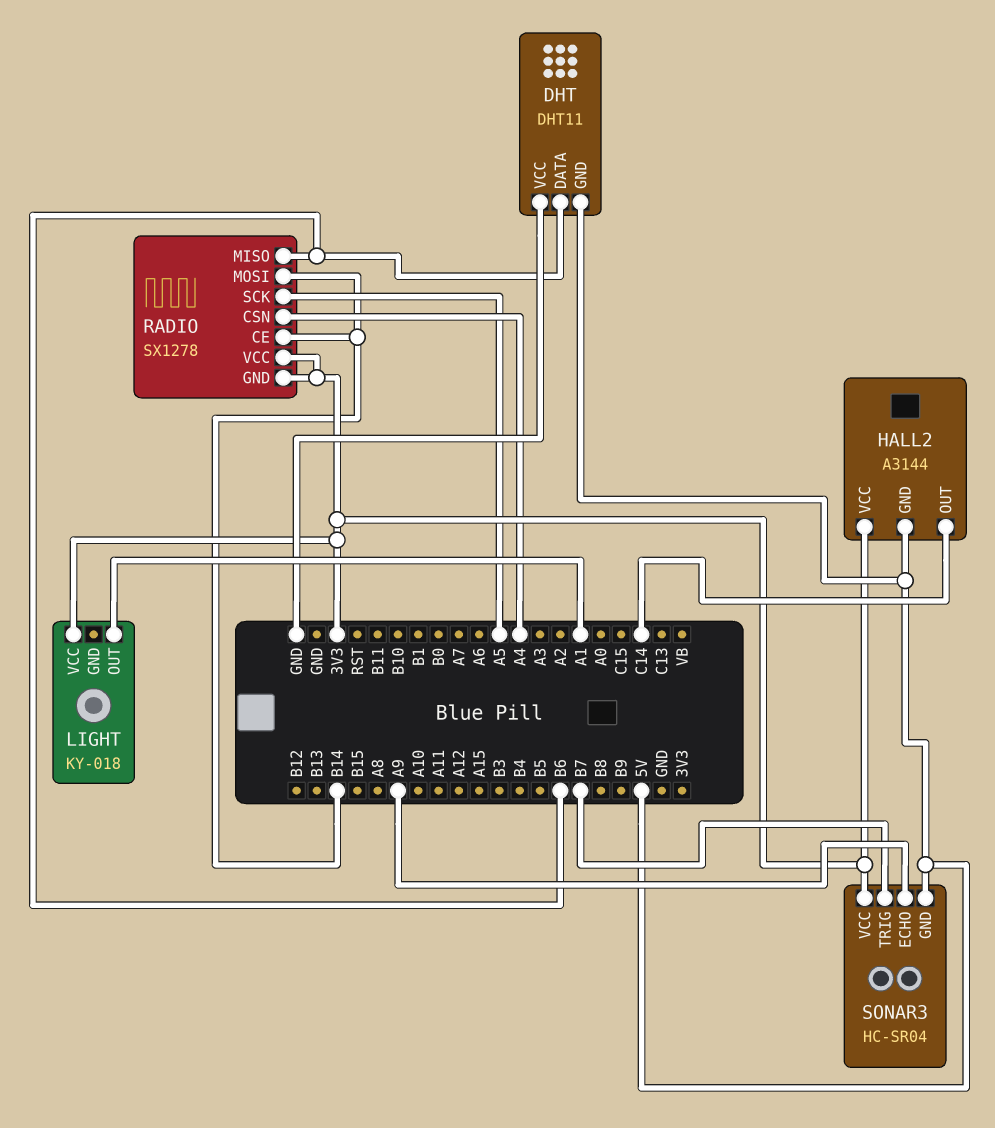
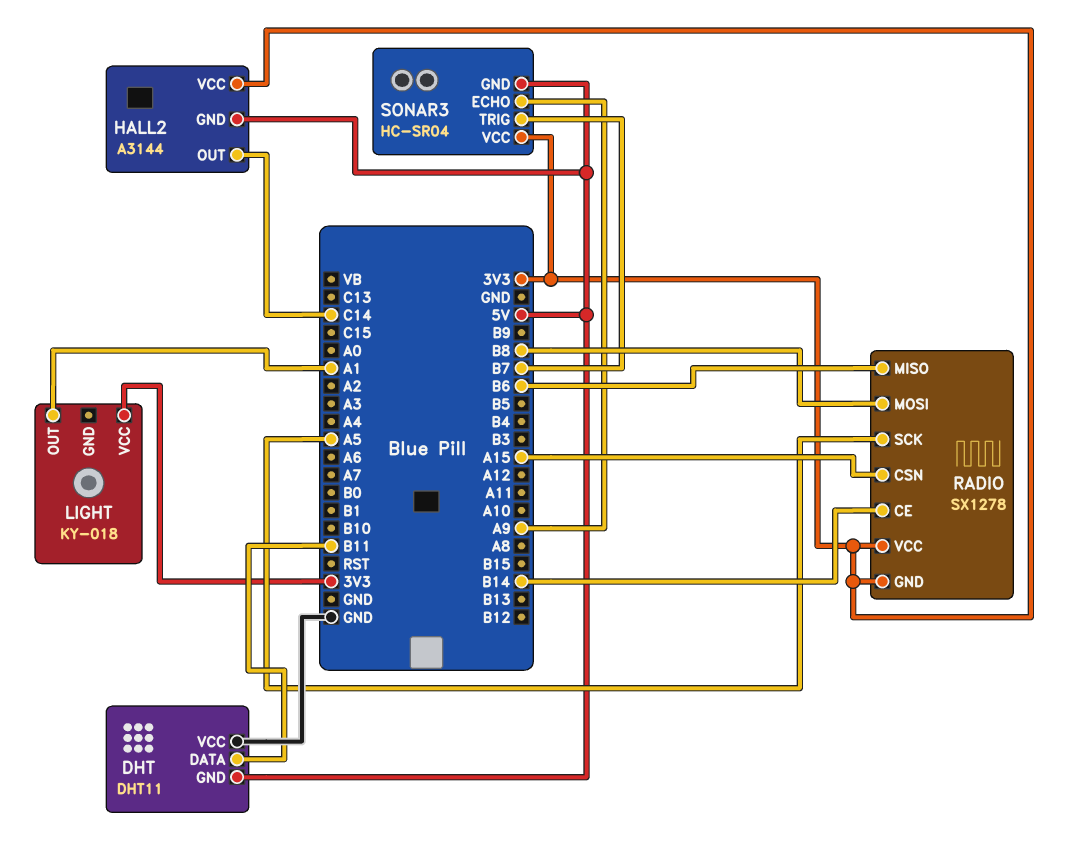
DHT pin DATA: B6 -> B11
RADIO pin CSN: A4 -> A15
RADIO pin MOSI: B14 -> B8

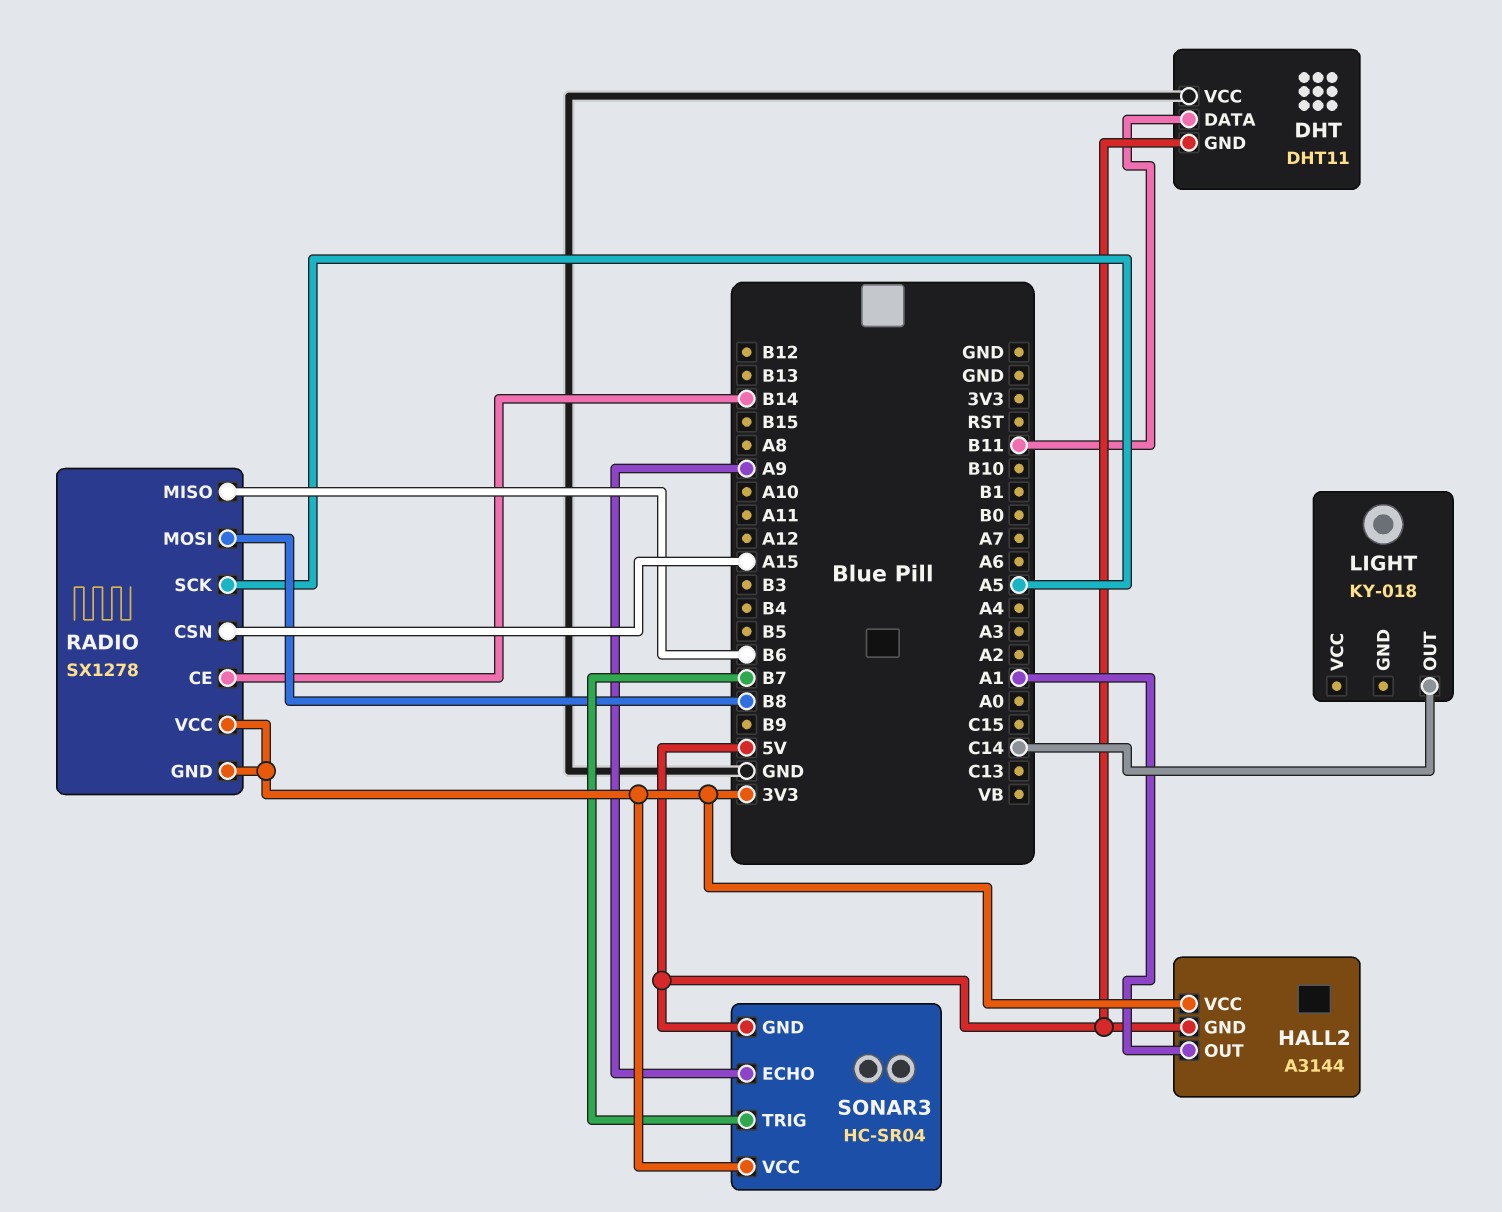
HALL2 pin OUT: C14 -> A1
LIGHT pin OUT: A1 -> C14
LIGHT pin VCC: 3V3 -> none

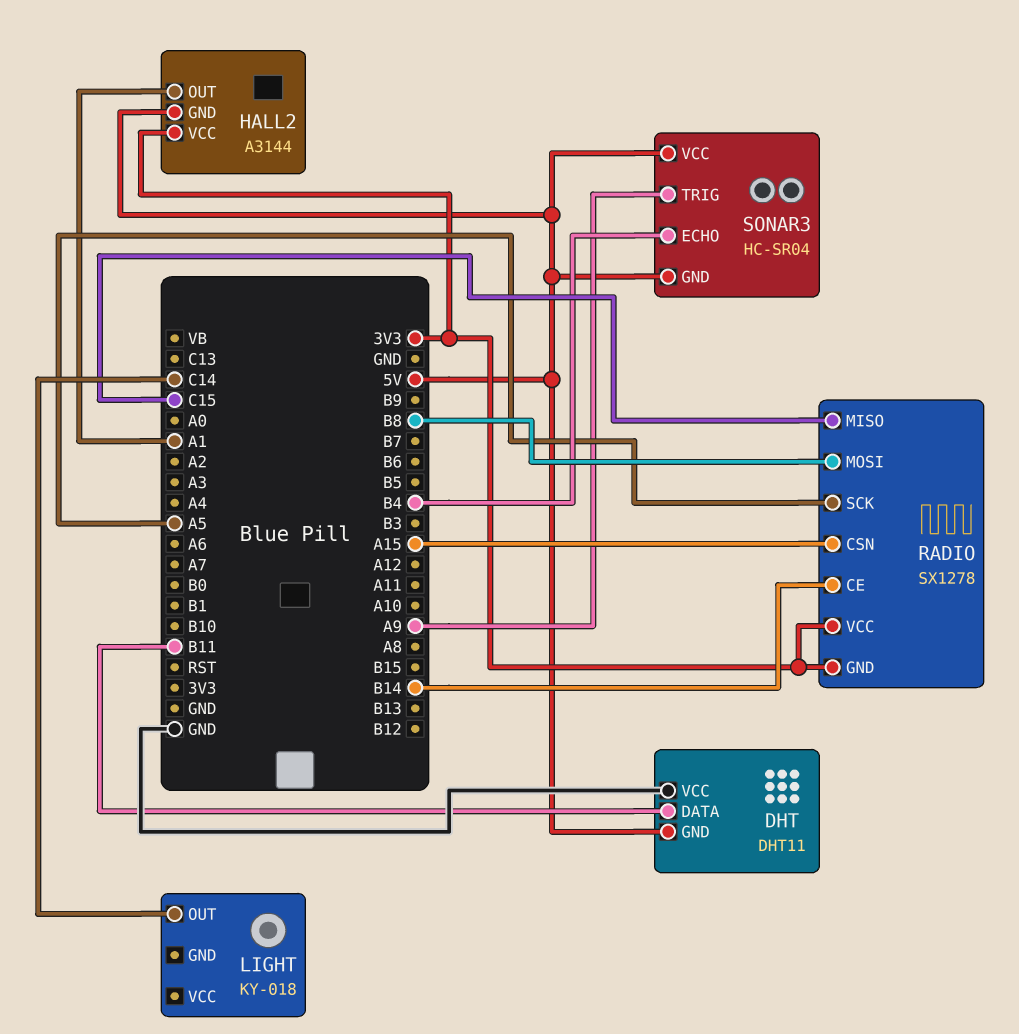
RADIO pin MISO: B6 -> C15
SONAR3 pin ECHO: A9 -> B4
SONAR3 pin TRIG: B7 -> A9
SONAR3 pin VCC: 3V3 -> 5V

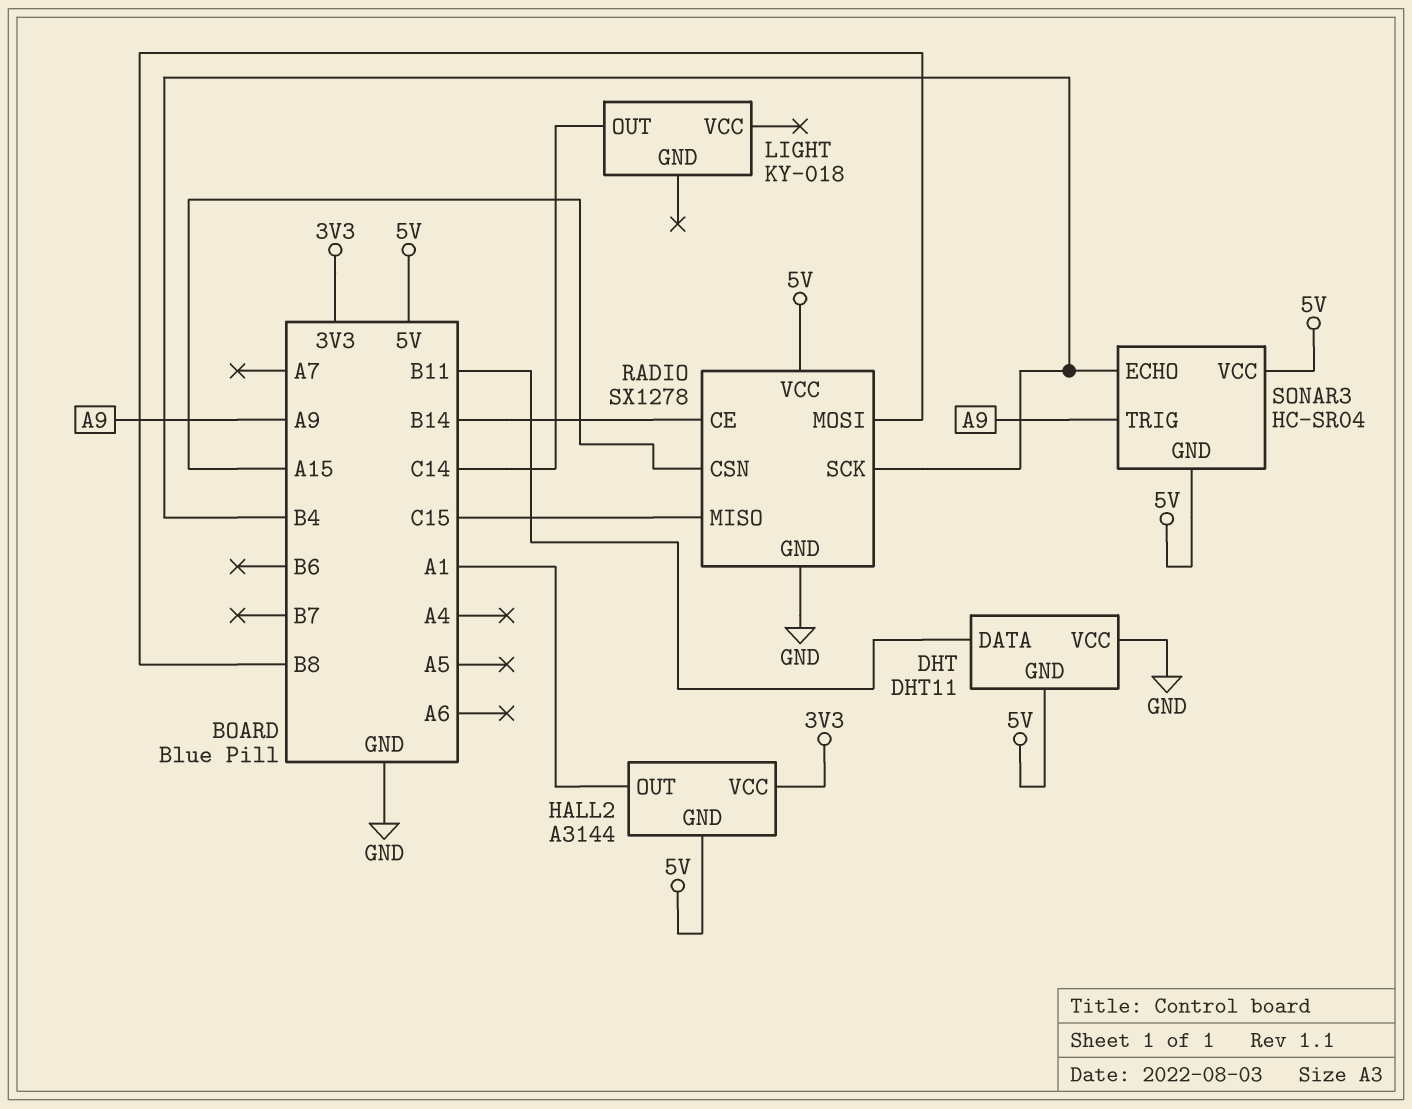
RADIO pin GND: 3V3 -> GND
RADIO pin SCK: A5 -> B4
RADIO pin VCC: 3V3 -> 5V

